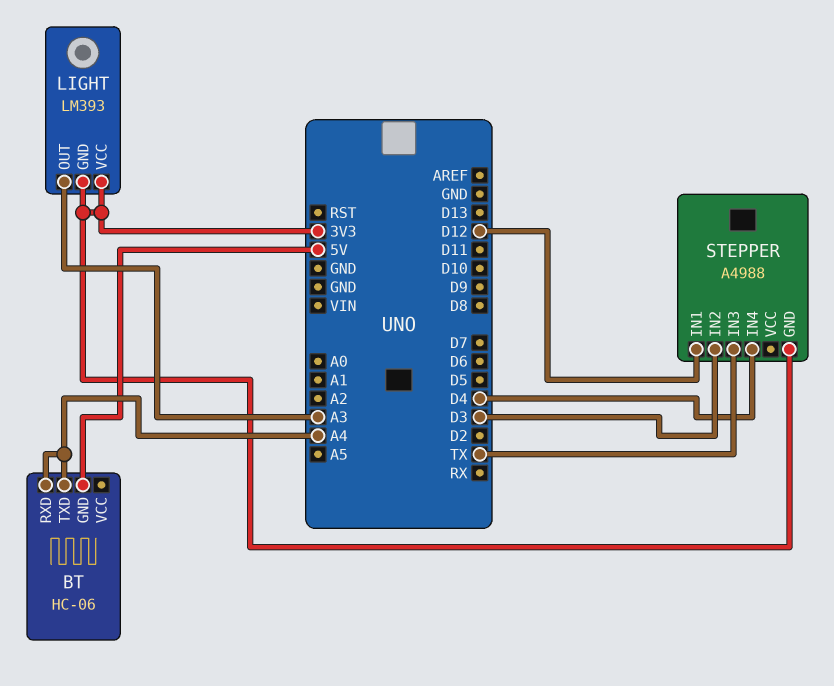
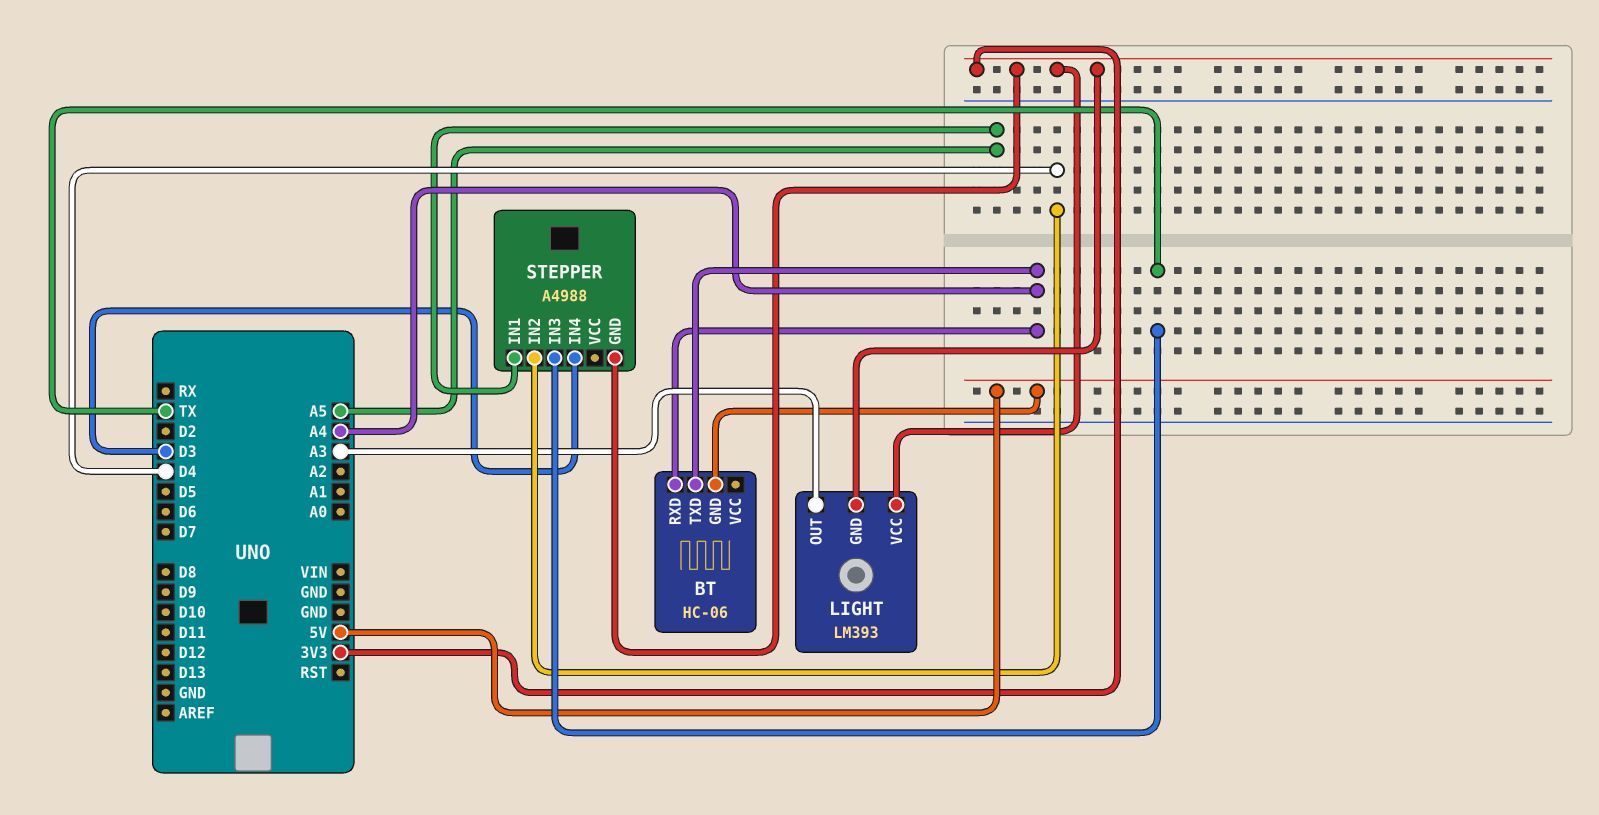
STEPPER pin IN1: D12 -> A5
STEPPER pin IN2: D3 -> D4
STEPPER pin IN4: D4 -> D3

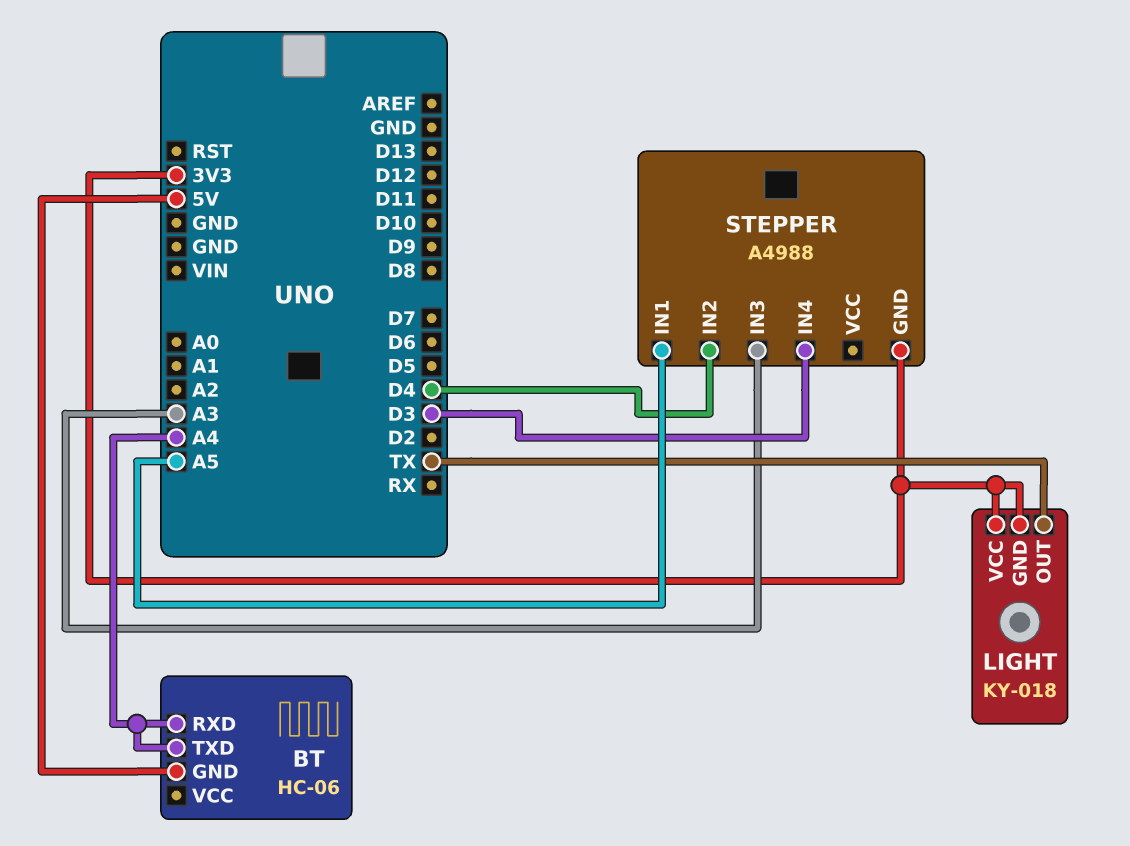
LIGHT: LM393 -> KY-018
LIGHT pin OUT: A3 -> TX
STEPPER pin IN3: TX -> A3

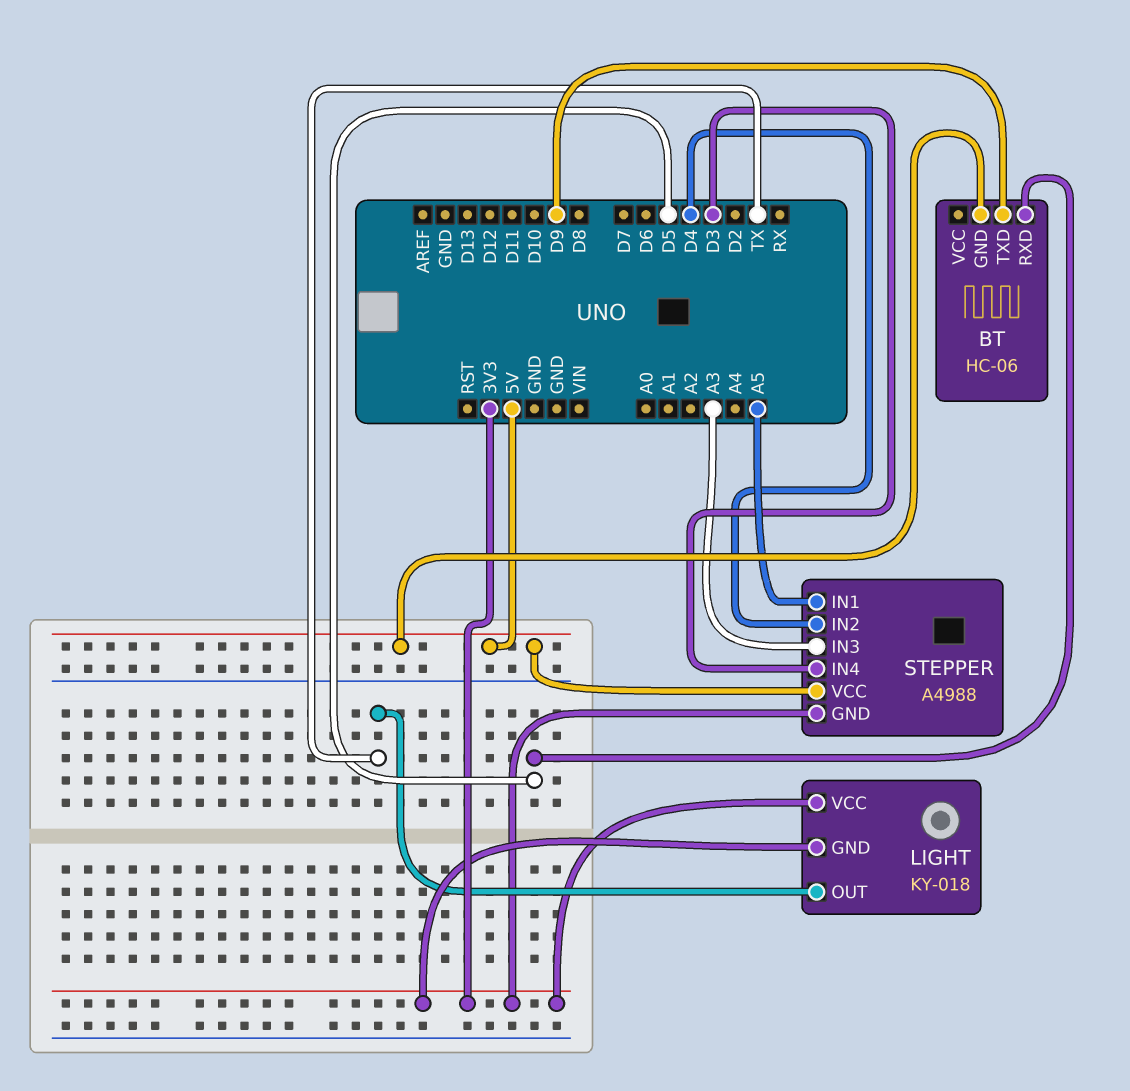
BT pin RXD: A4 -> D5
BT pin TXD: A4 -> D9
STEPPER pin VCC: none -> 5V

